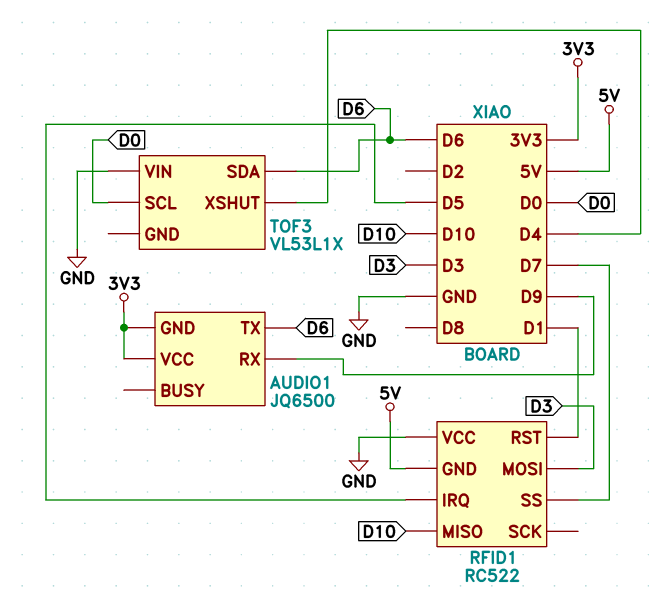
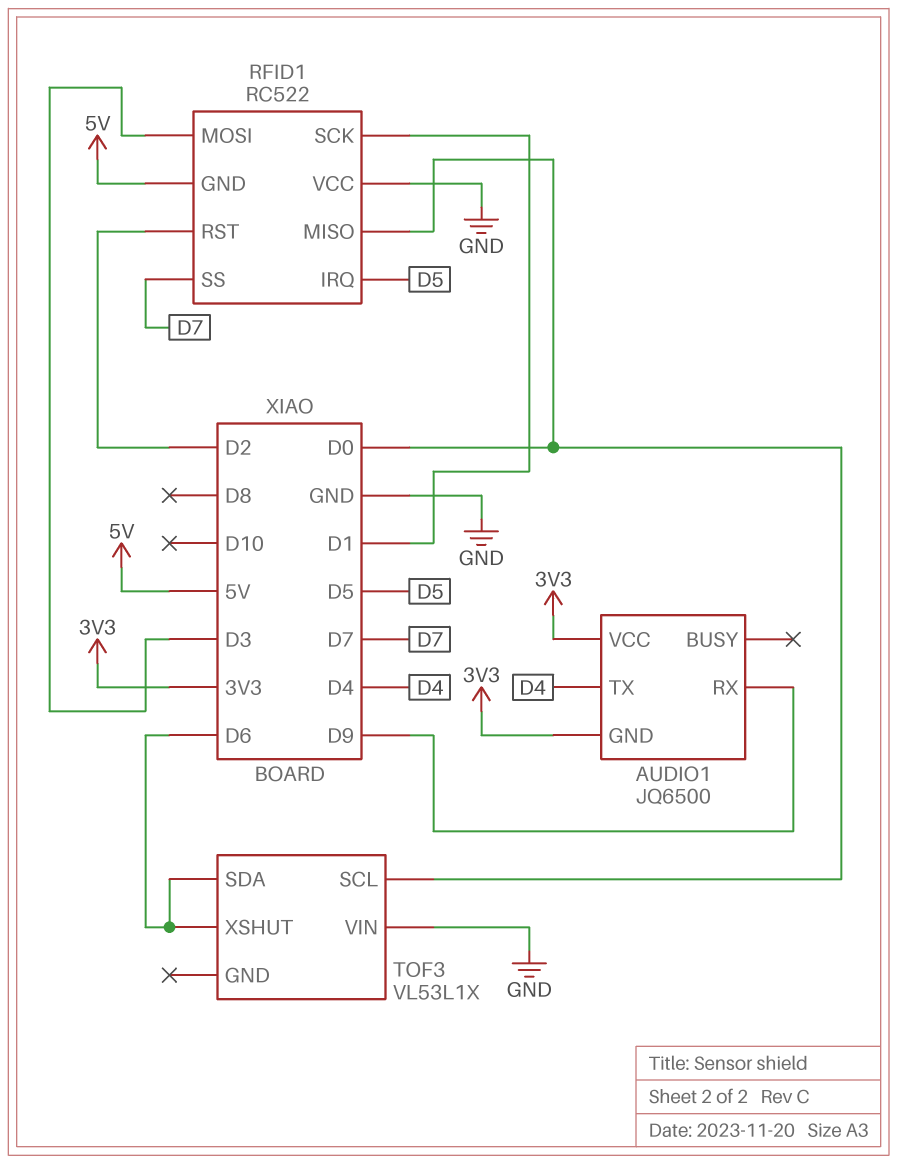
AUDIO1 pin TX: D6 -> D4
RFID1 pin MISO: D10 -> D0
RFID1 pin RST: D1 -> D2
RFID1 pin SCK: none -> D1
TOF3 pin XSHUT: D4 -> D6

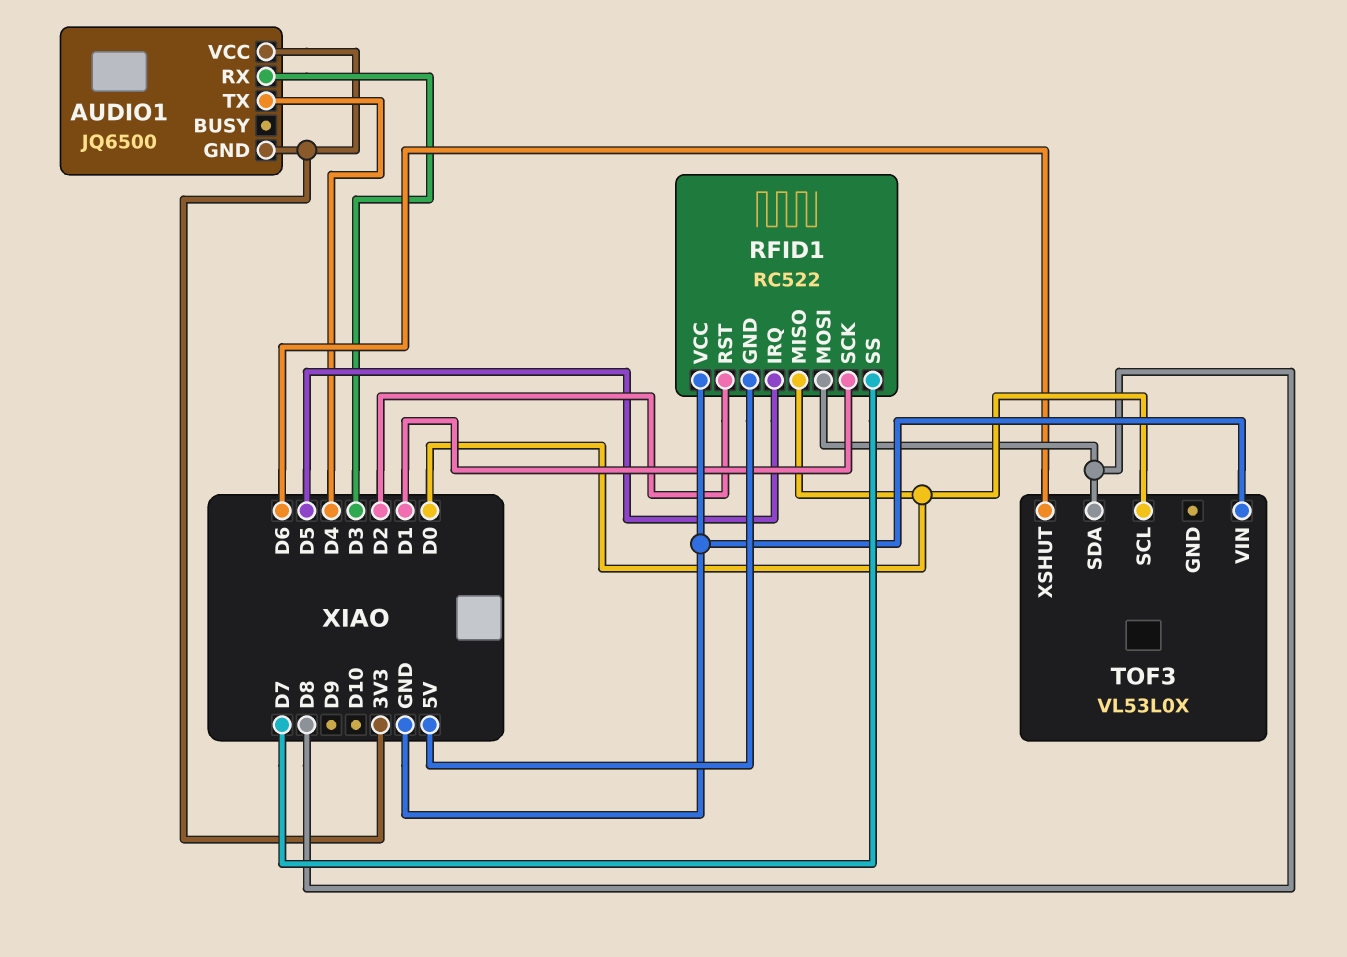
AUDIO1 pin RX: D9 -> D3
RFID1 pin MOSI: D3 -> D8
TOF3: VL53L1X -> VL53L0X
TOF3 pin SDA: D6 -> D8

